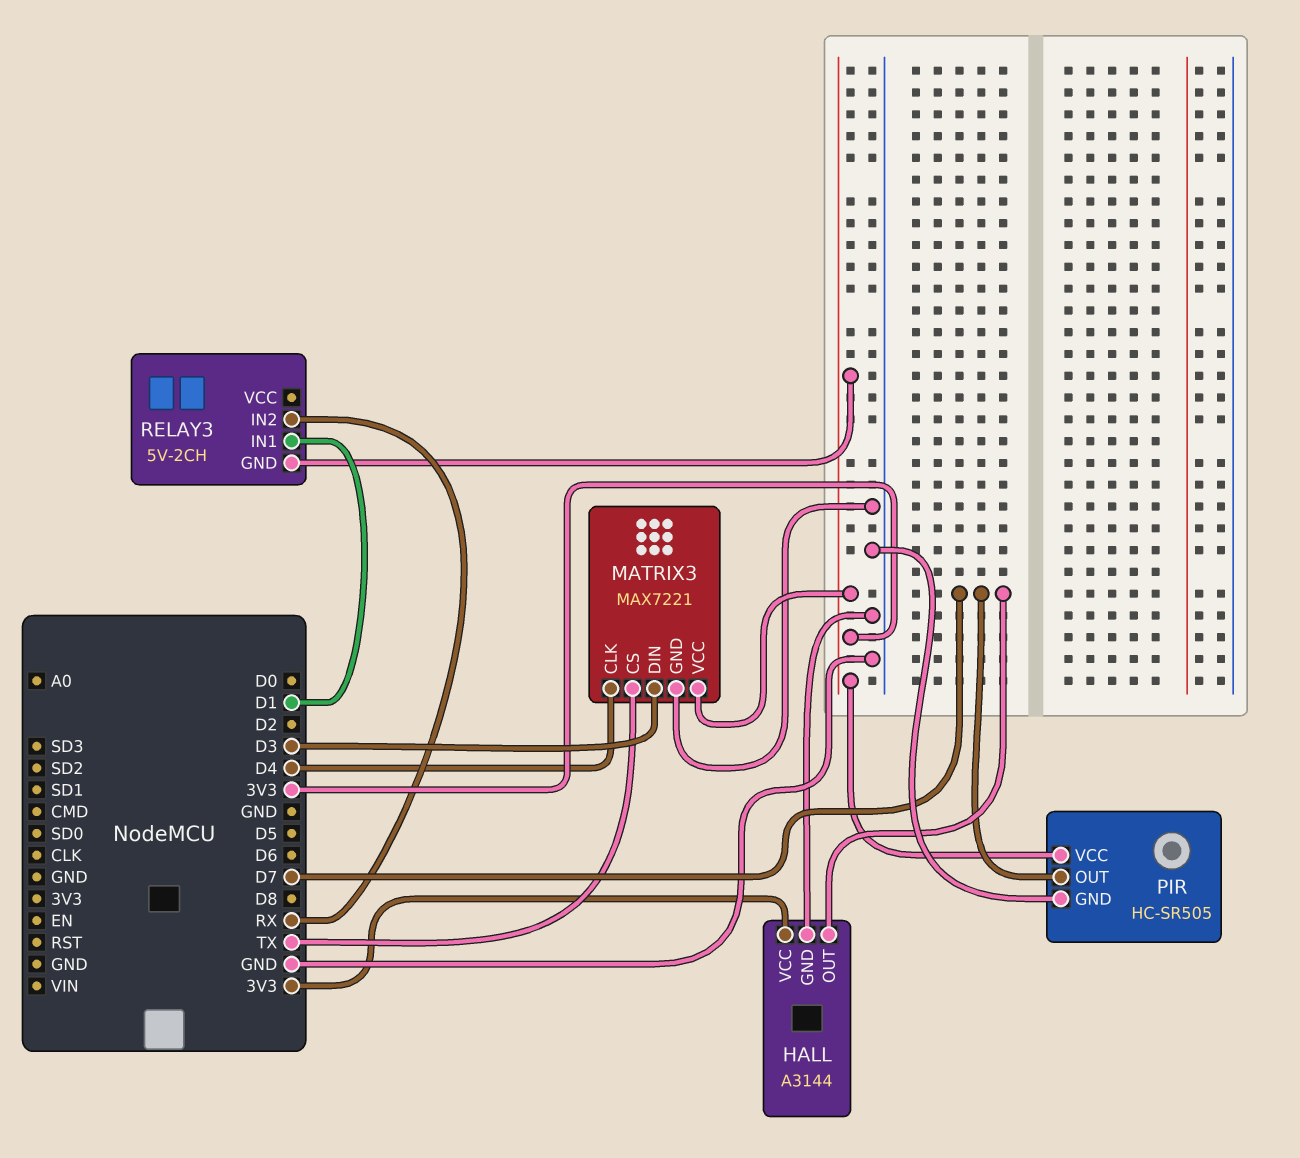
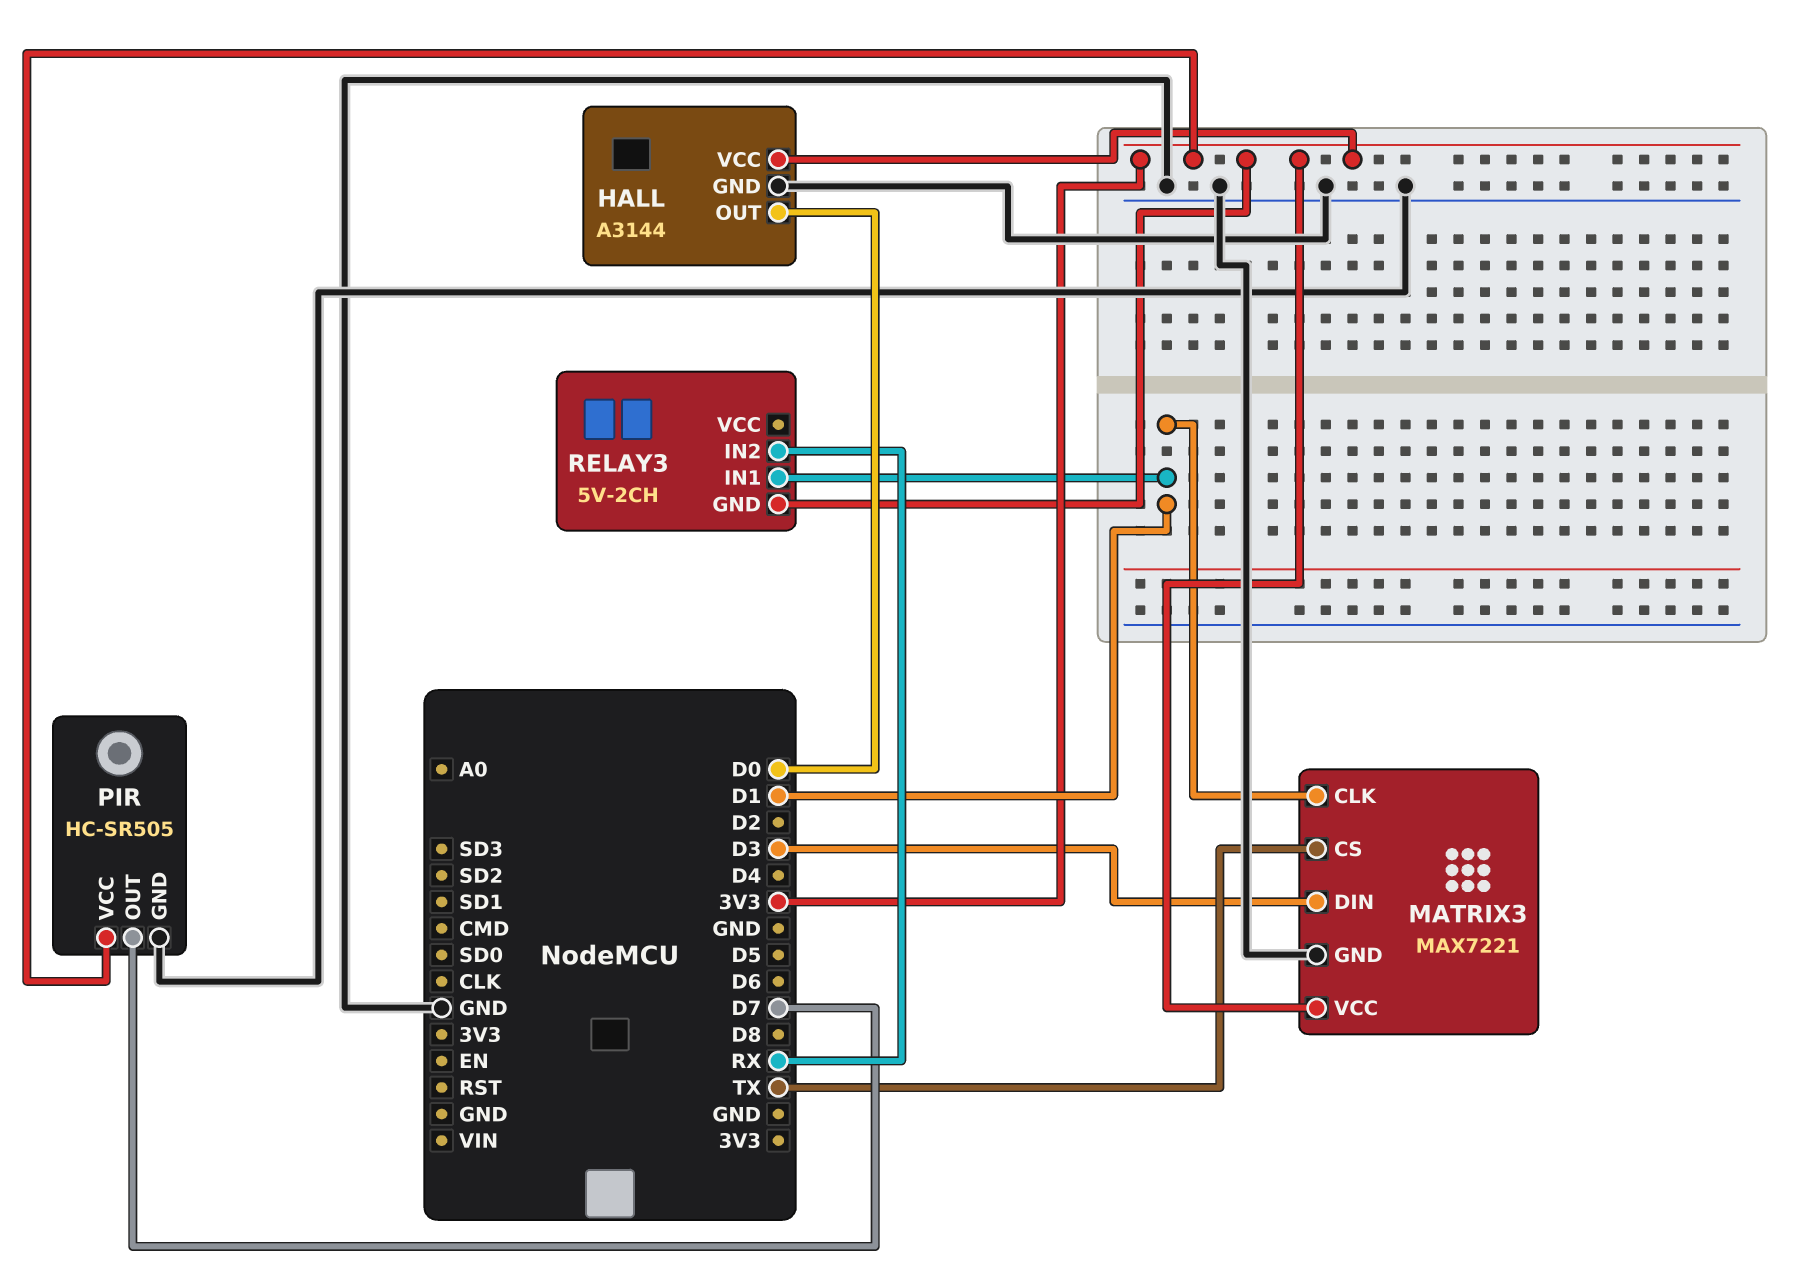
HALL pin OUT: D7 -> D0
MATRIX3 pin CLK: D4 -> D1

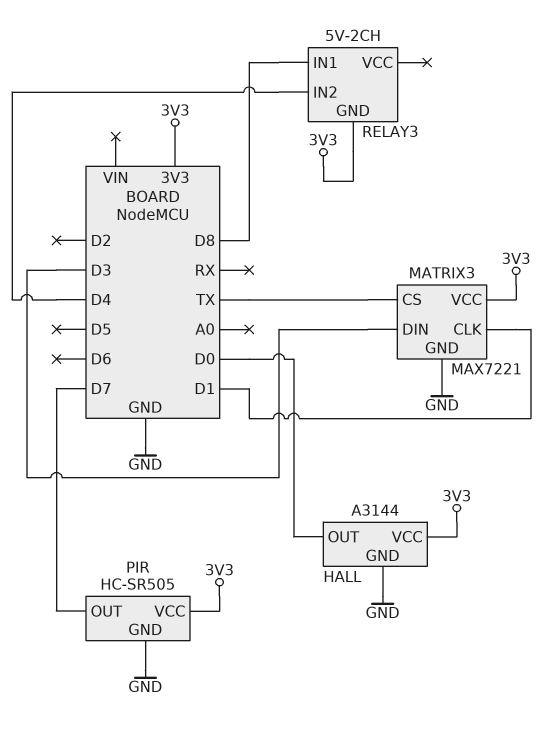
RELAY3 pin IN1: D1 -> D8
RELAY3 pin IN2: RX -> D4

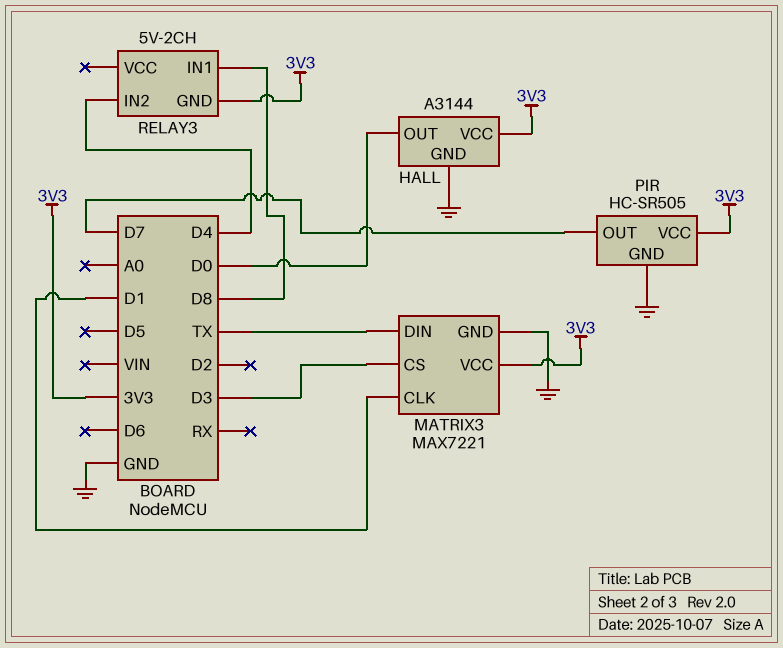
MATRIX3 pin CS: TX -> D3
MATRIX3 pin DIN: D3 -> TX

